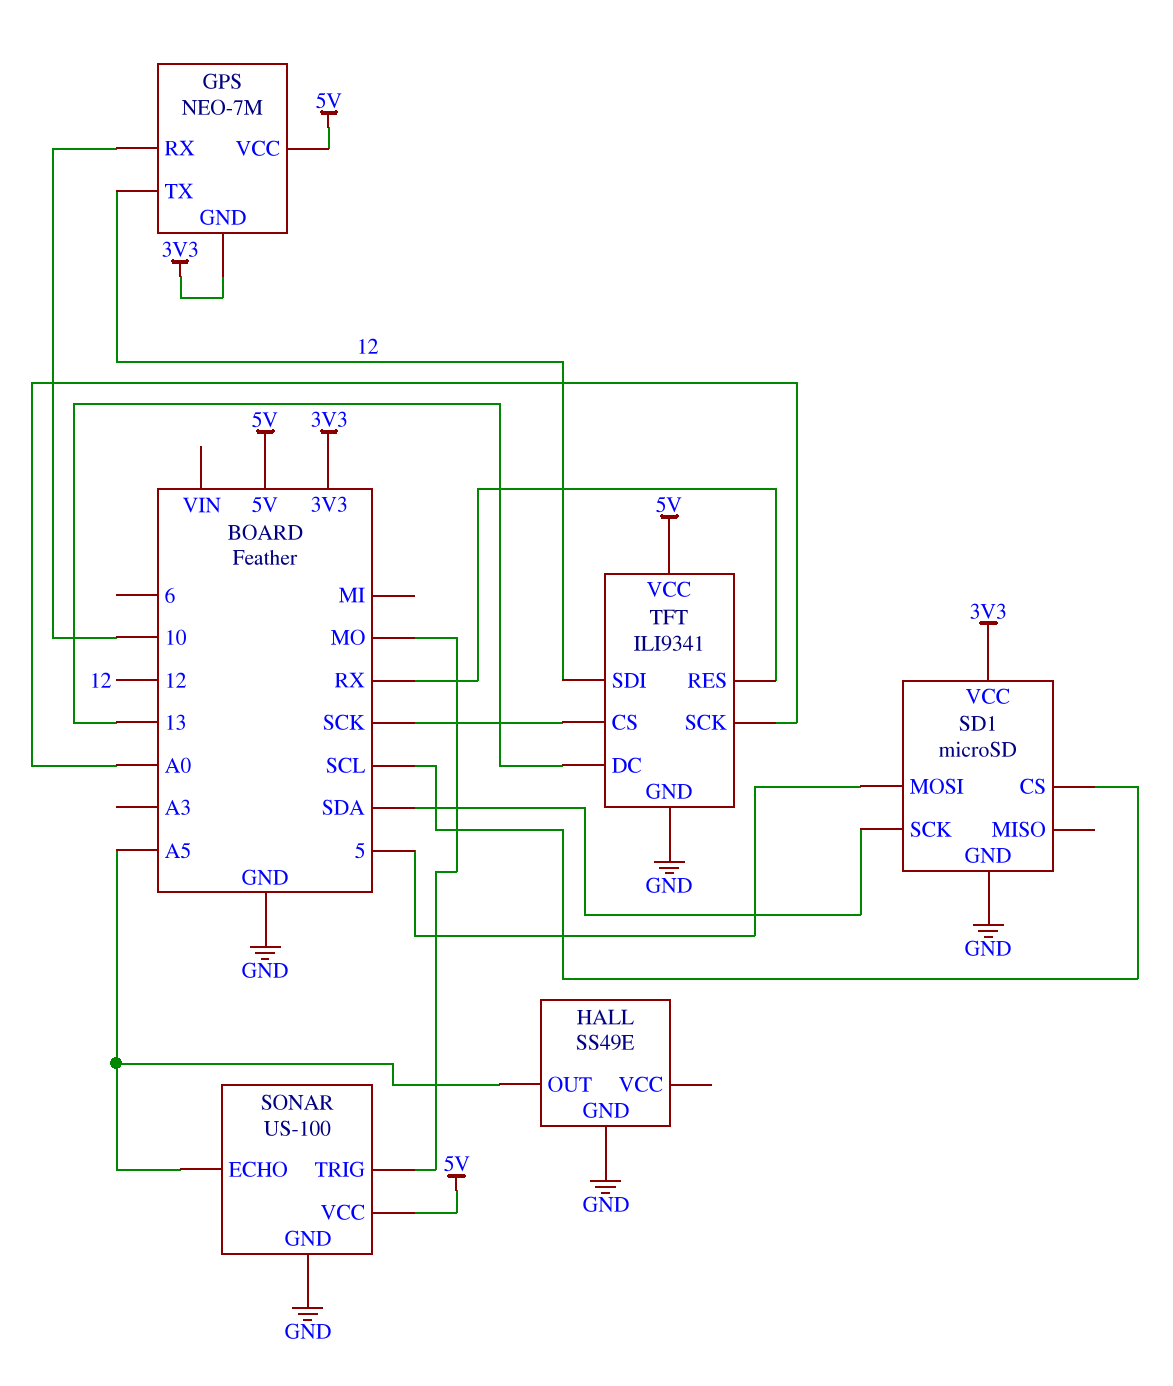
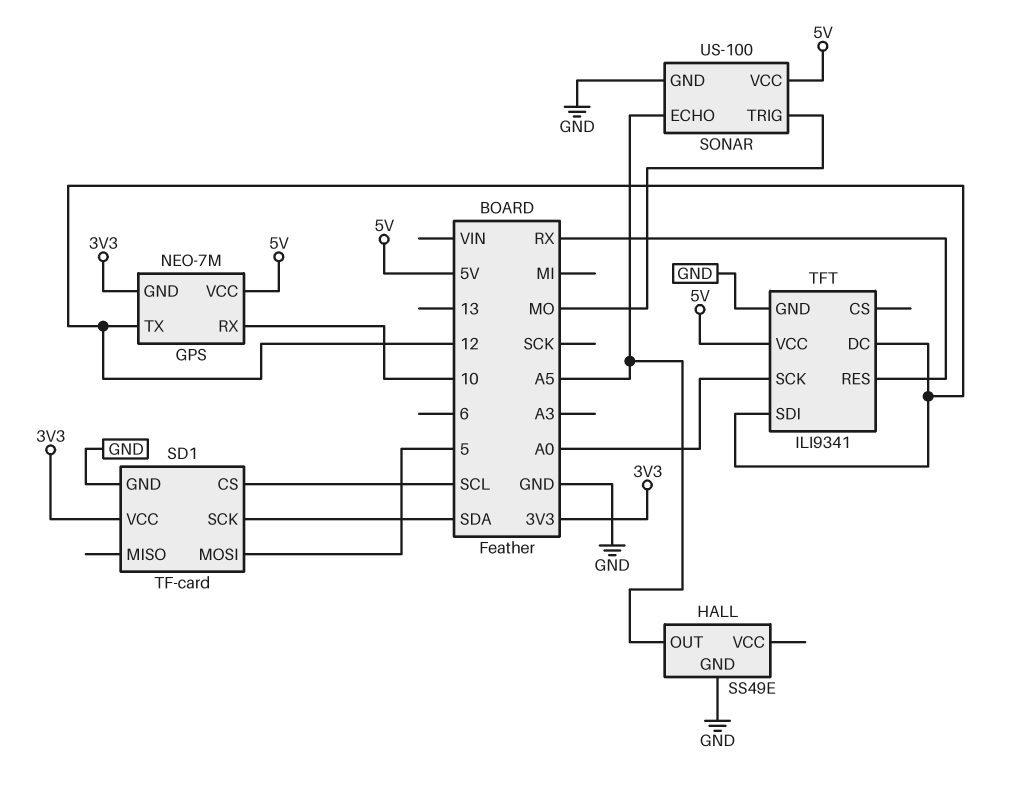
SD1: microSD -> TF-card
TFT pin CS: SCK -> none
TFT pin DC: 13 -> 12

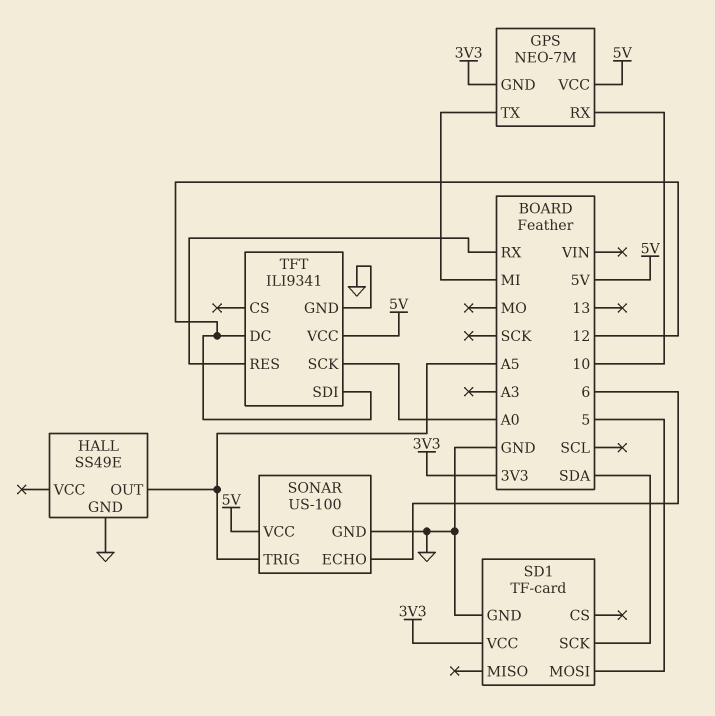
GPS pin TX: 12 -> MI
SD1 pin CS: SCL -> none
SONAR pin ECHO: A5 -> 6
SONAR pin TRIG: MO -> A5

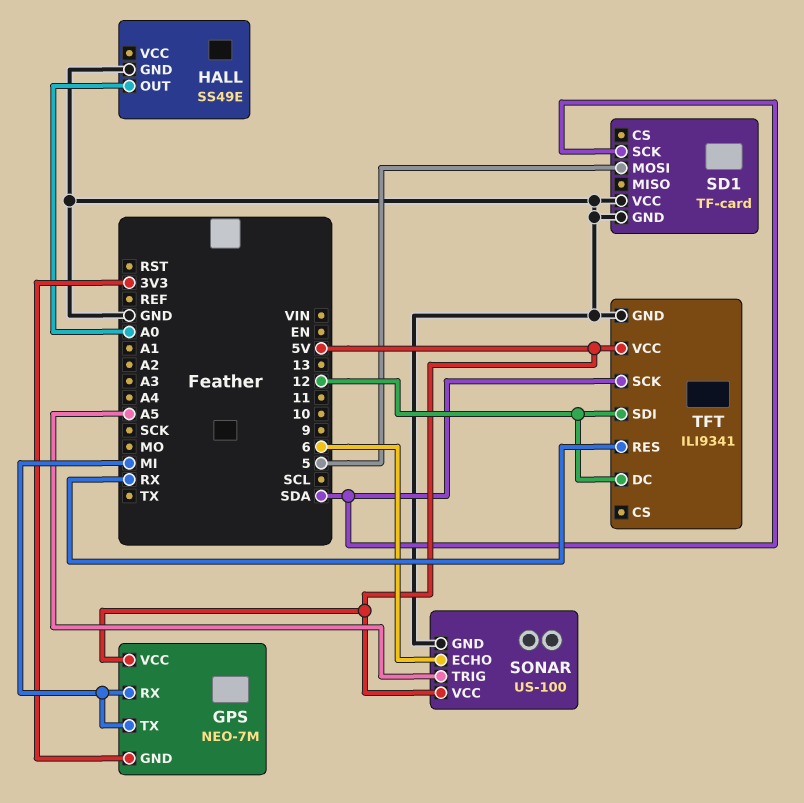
GPS pin RX: 10 -> MI
HALL pin OUT: A5 -> A0
SD1 pin VCC: 3V3 -> GND
TFT pin SCK: A0 -> SDA

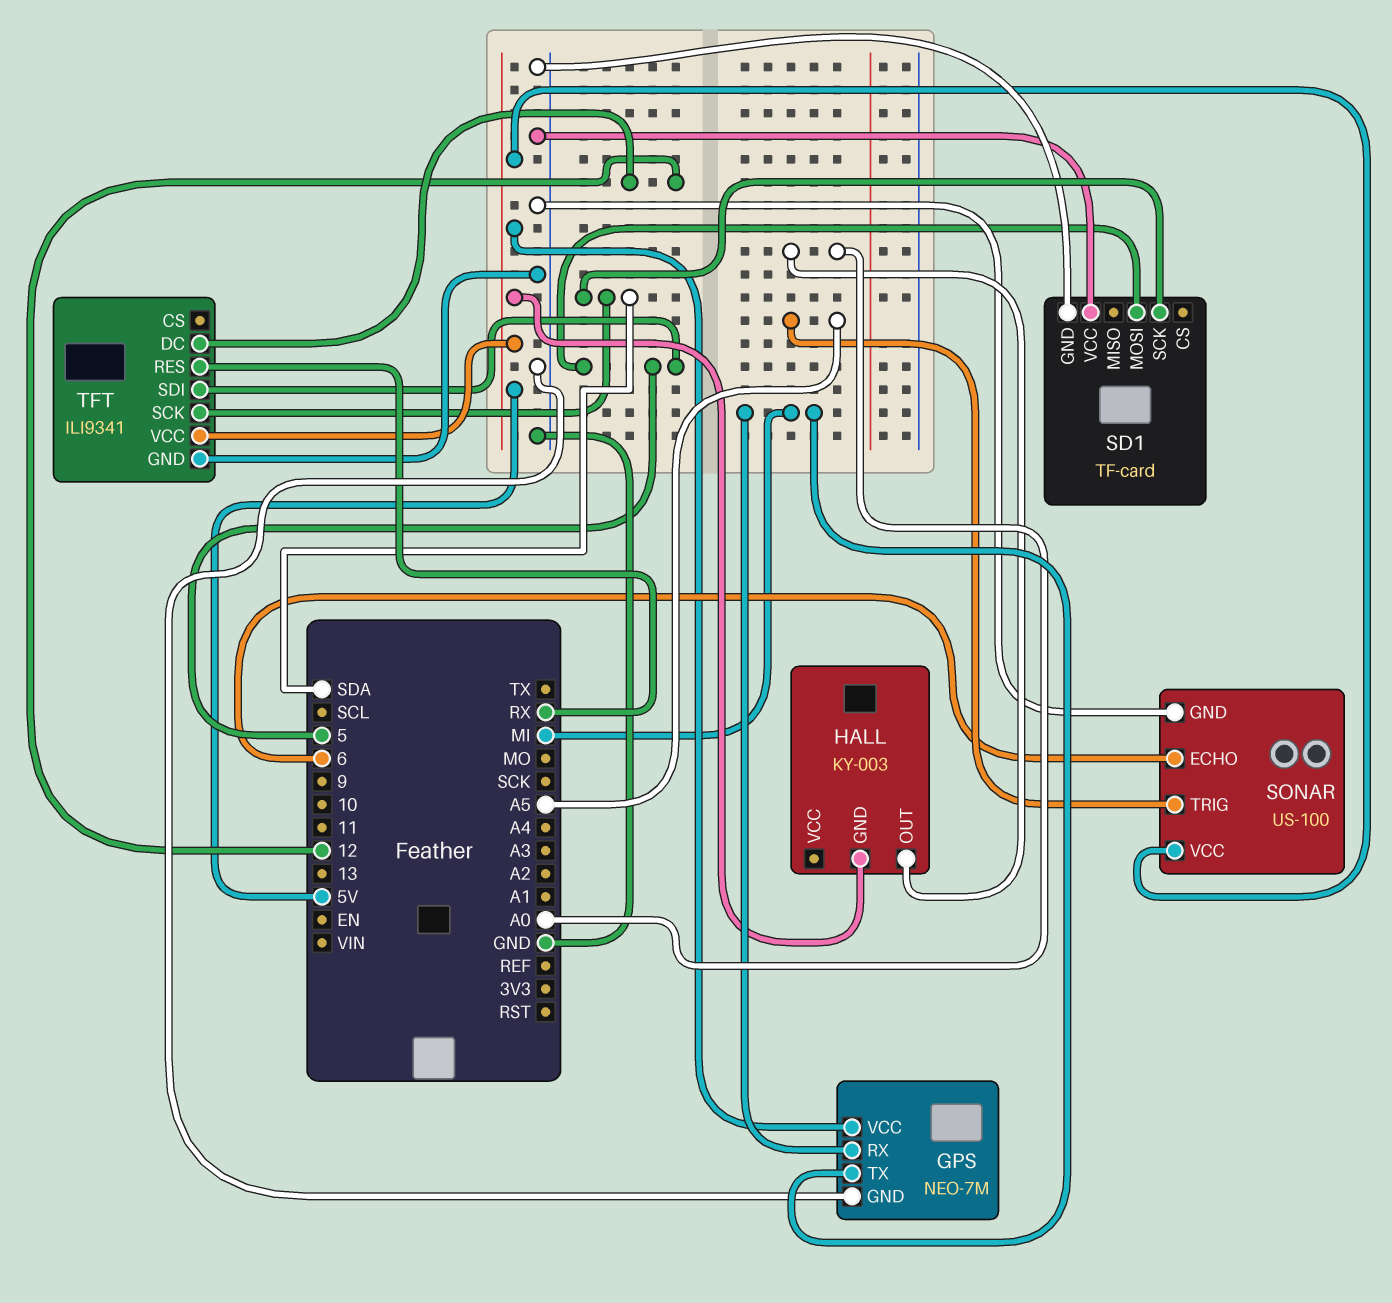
GPS pin GND: 3V3 -> GND
HALL: SS49E -> KY-003
HALL pin GND: GND -> 5V
TFT pin SDI: 12 -> 5

